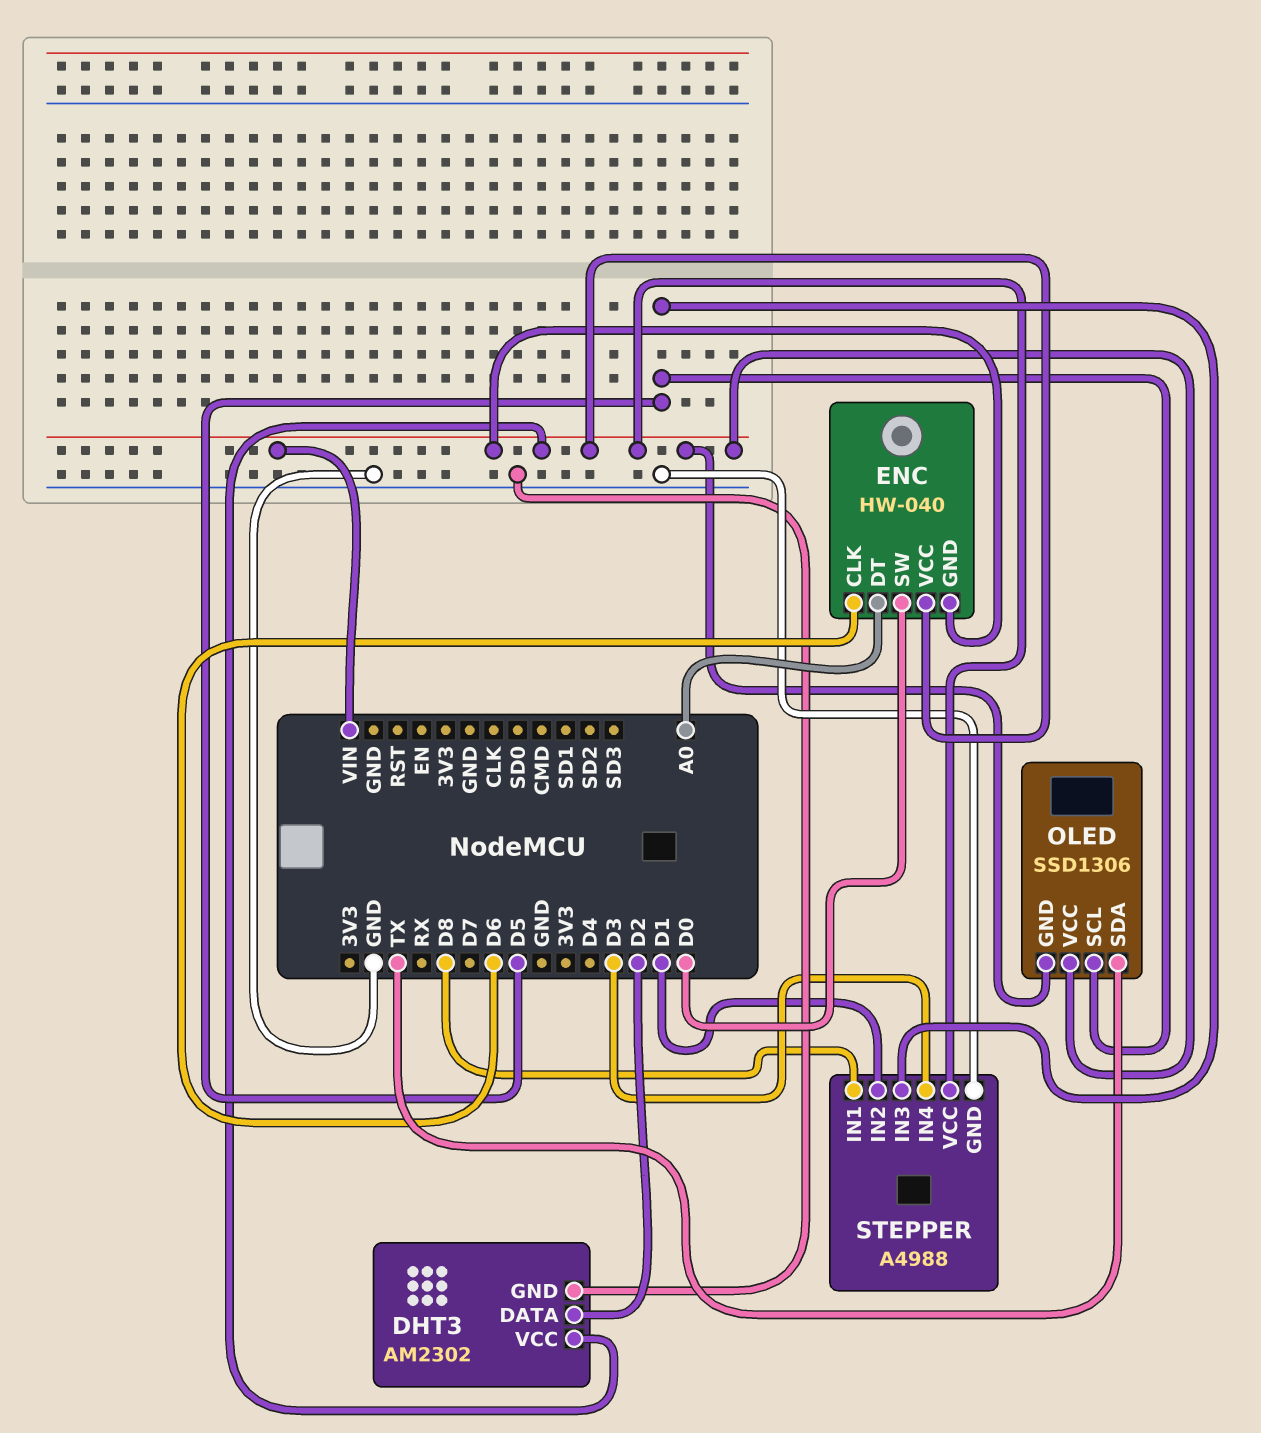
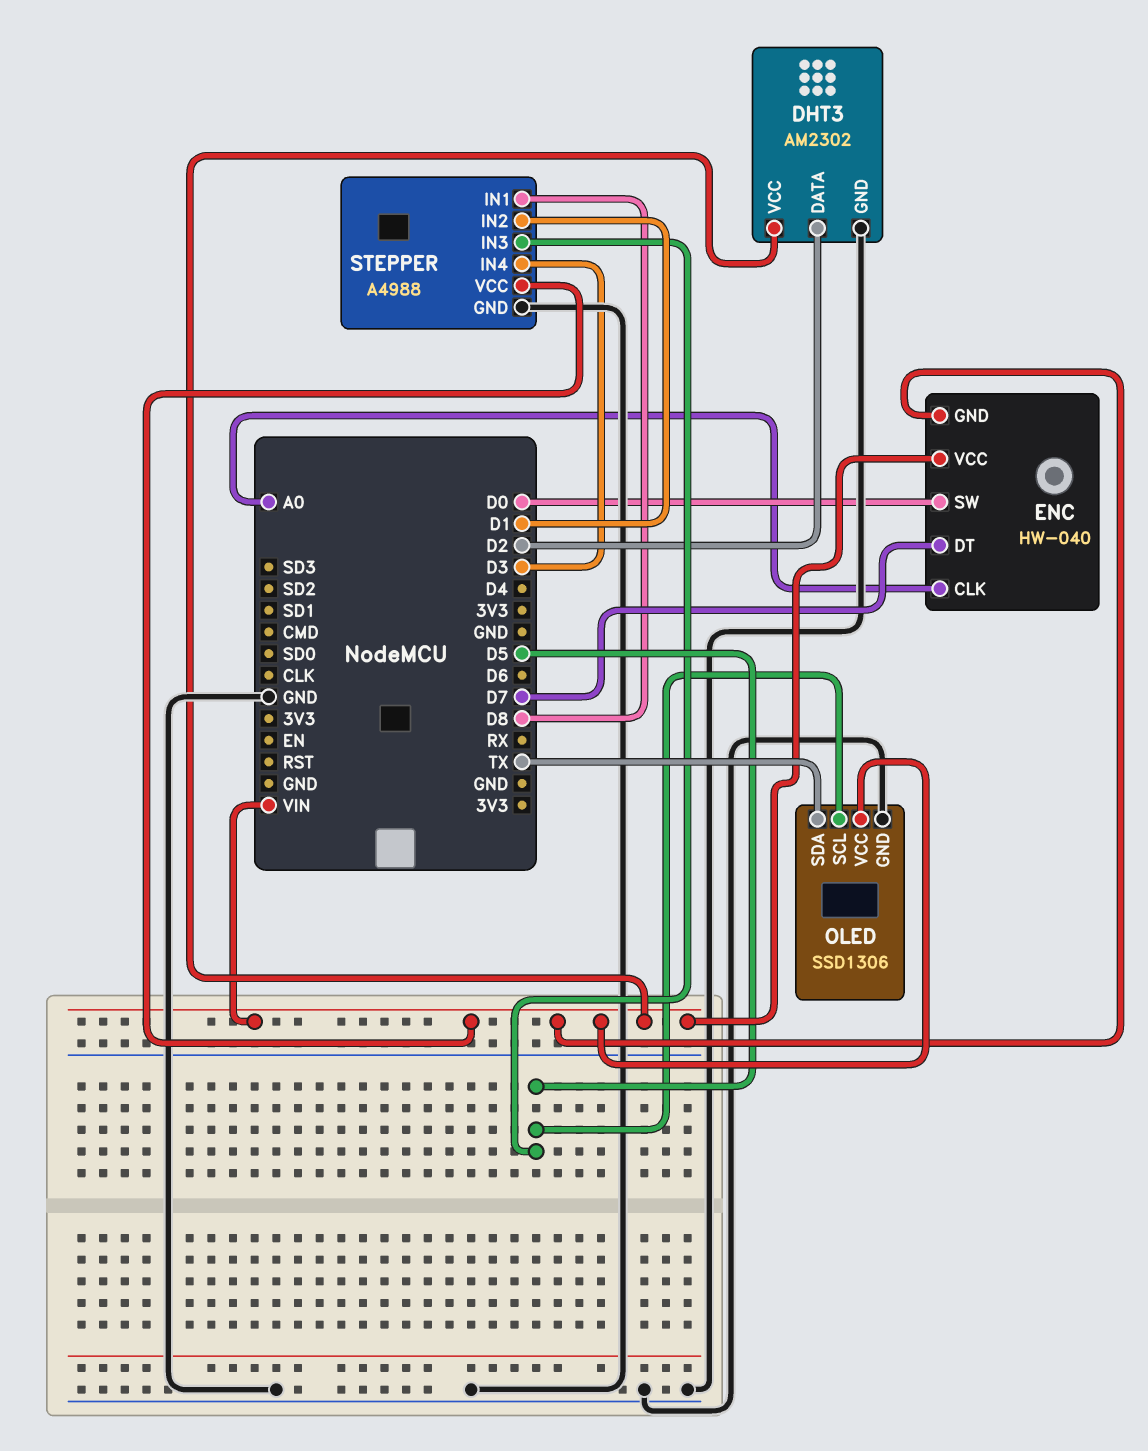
ENC pin CLK: D6 -> A0
ENC pin DT: A0 -> D7
OLED pin GND: VIN -> GND

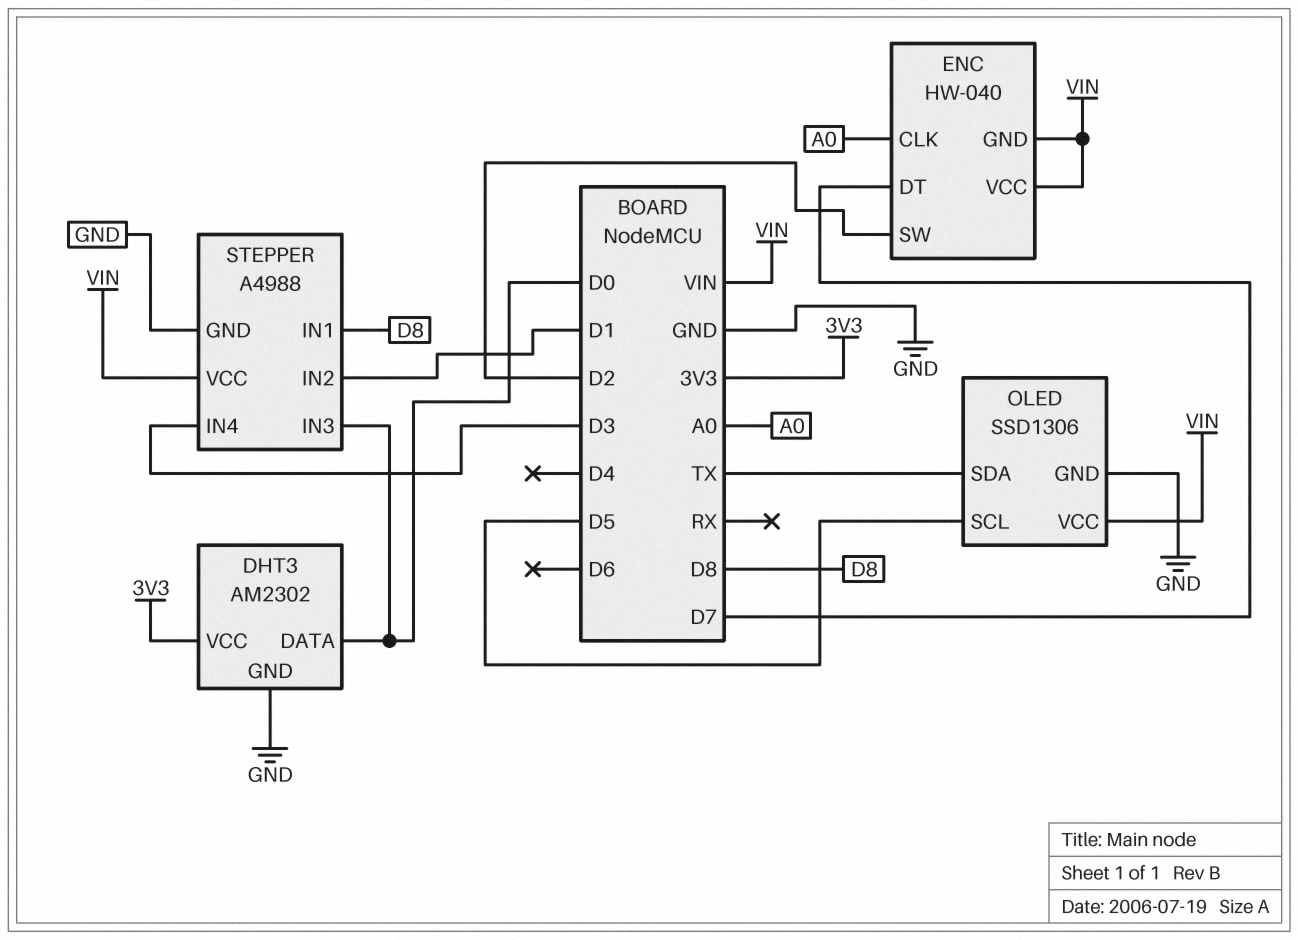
DHT3 pin DATA: D2 -> D0
DHT3 pin VCC: VIN -> 3V3
ENC pin SW: D0 -> D2
STEPPER pin IN3: D5 -> D0

